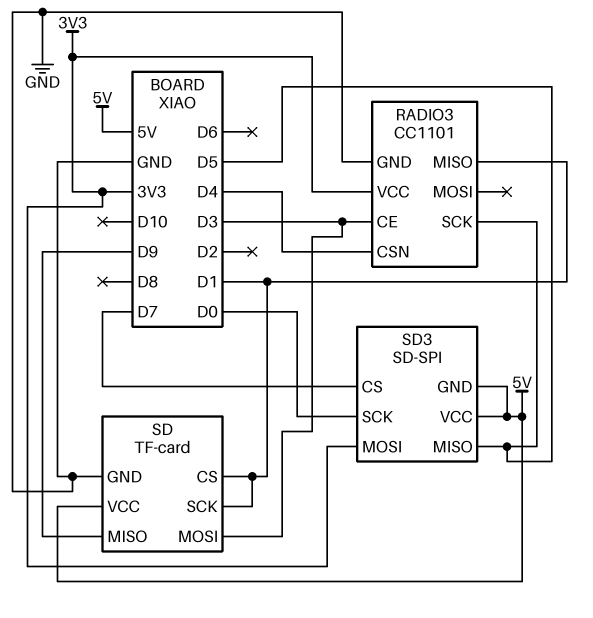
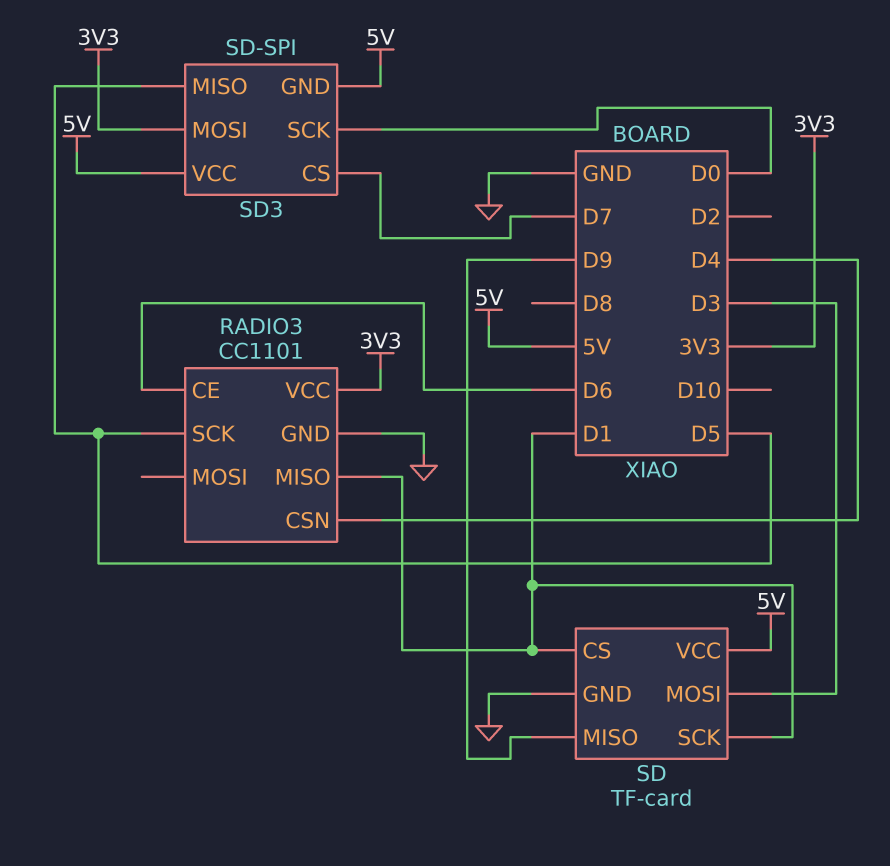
RADIO3 pin CE: D3 -> D6

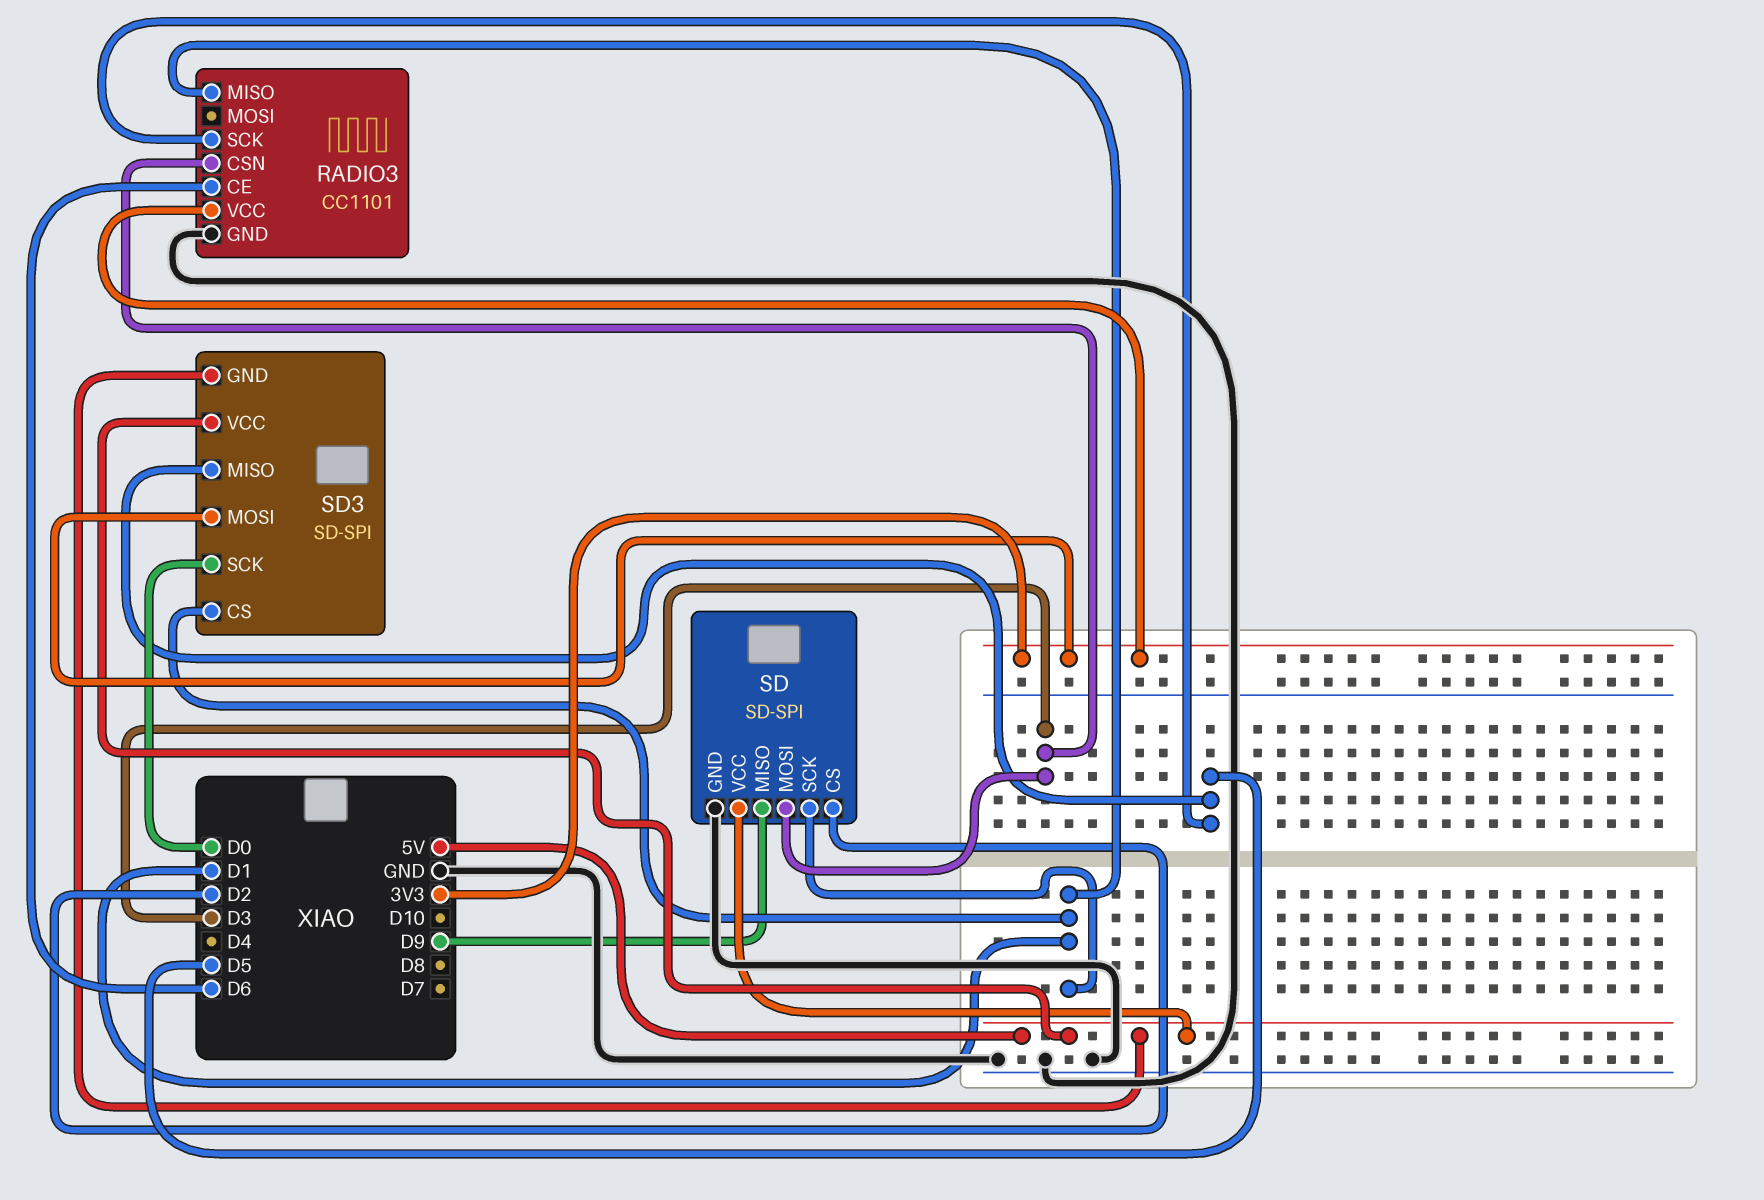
RADIO3 pin CSN: D4 -> D3
SD: TF-card -> SD-SPI
SD pin CS: D1 -> D2
SD3 pin CS: D7 -> D1

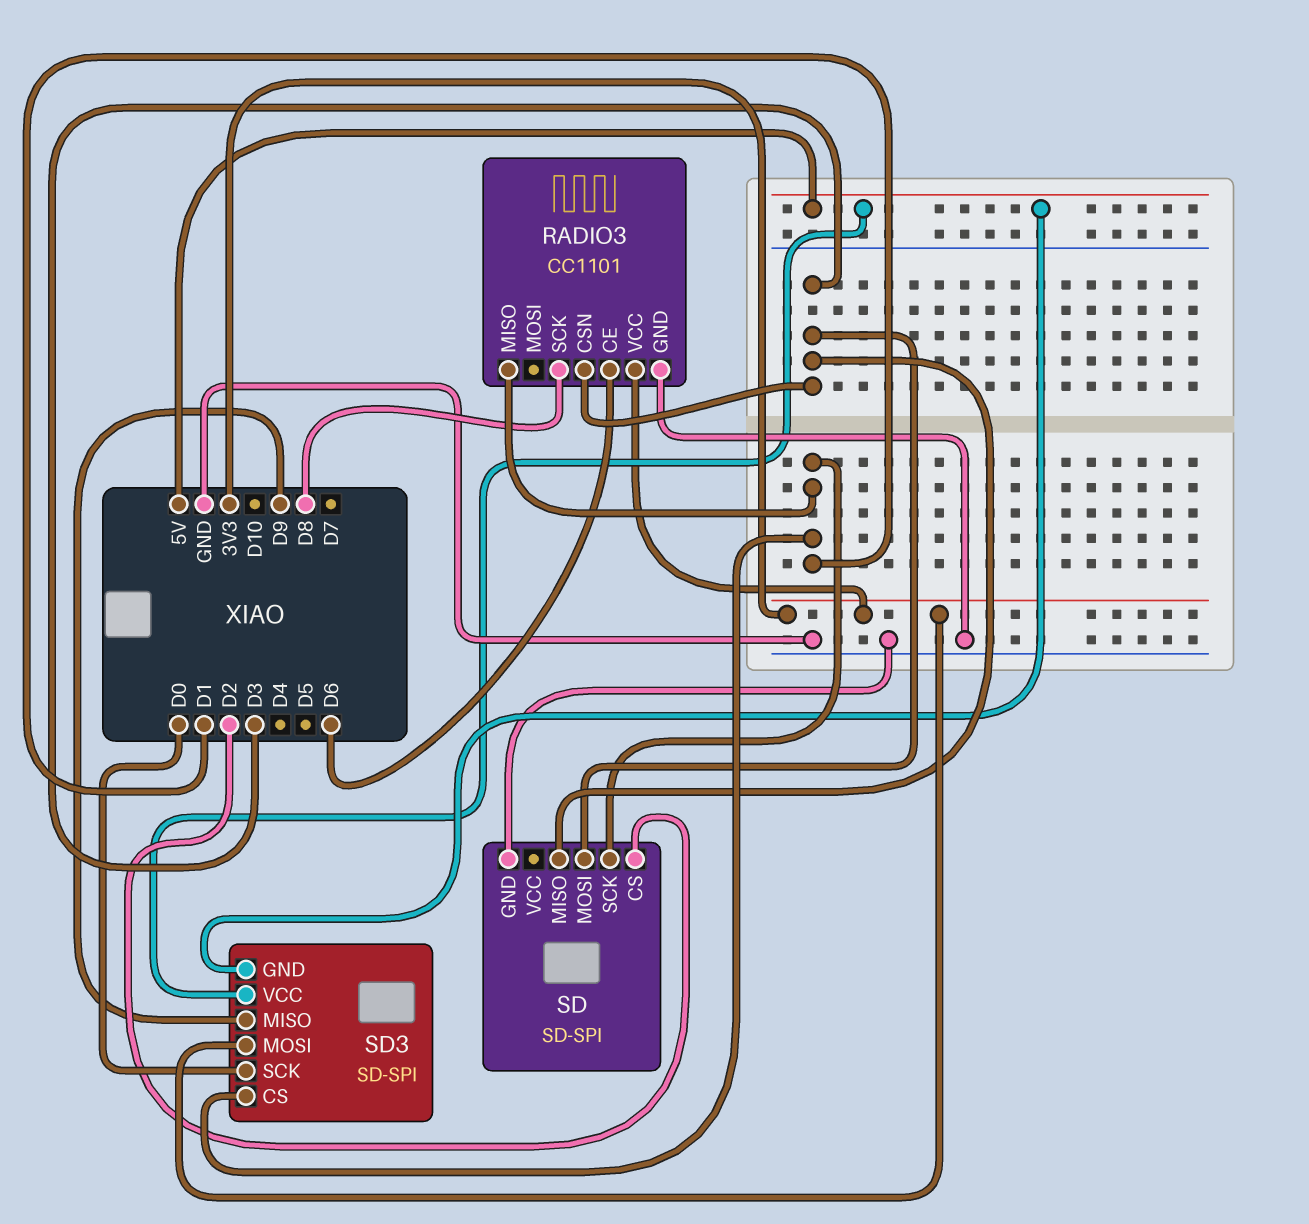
RADIO3 pin SCK: D5 -> D8
SD pin MISO: D9 -> D3
SD pin VCC: 5V -> none
SD3 pin MISO: D5 -> D9

